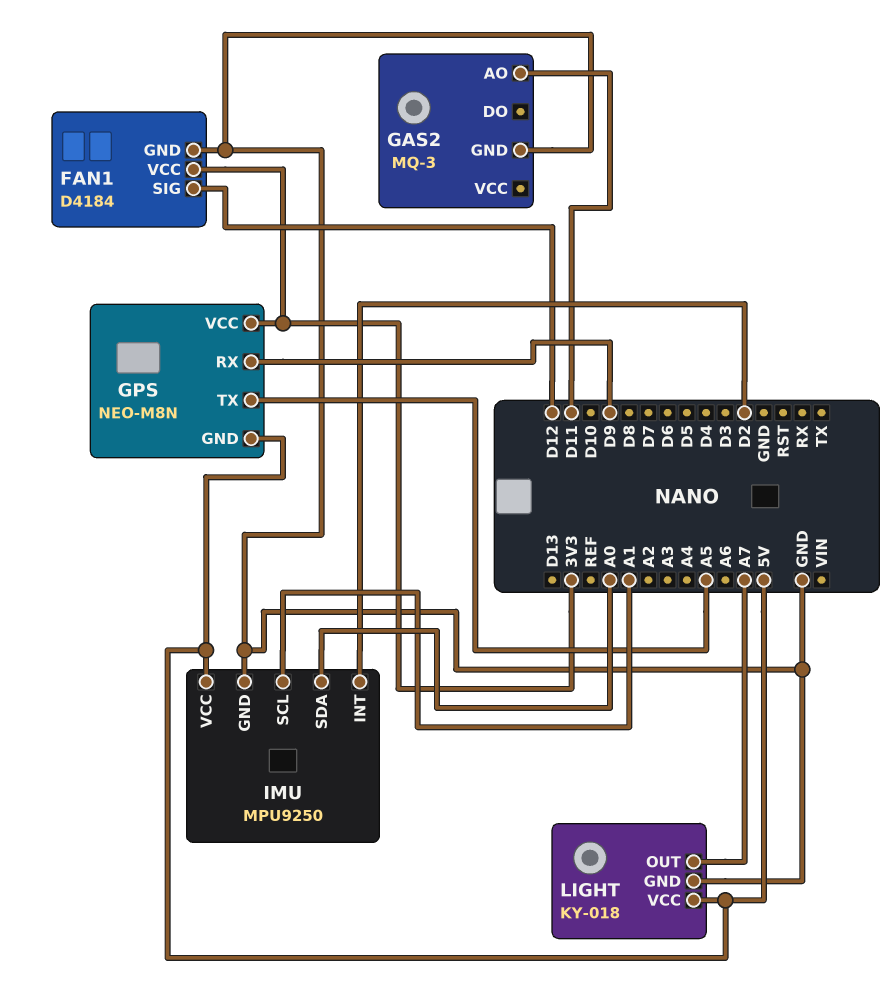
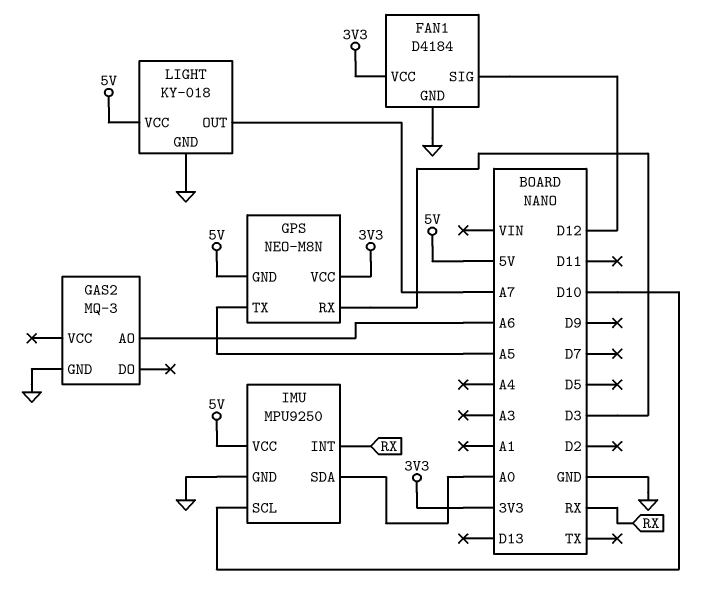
GAS2 pin AO: D11 -> A6
GPS pin RX: D9 -> D3
IMU pin INT: D2 -> RX
IMU pin SCL: A1 -> D10

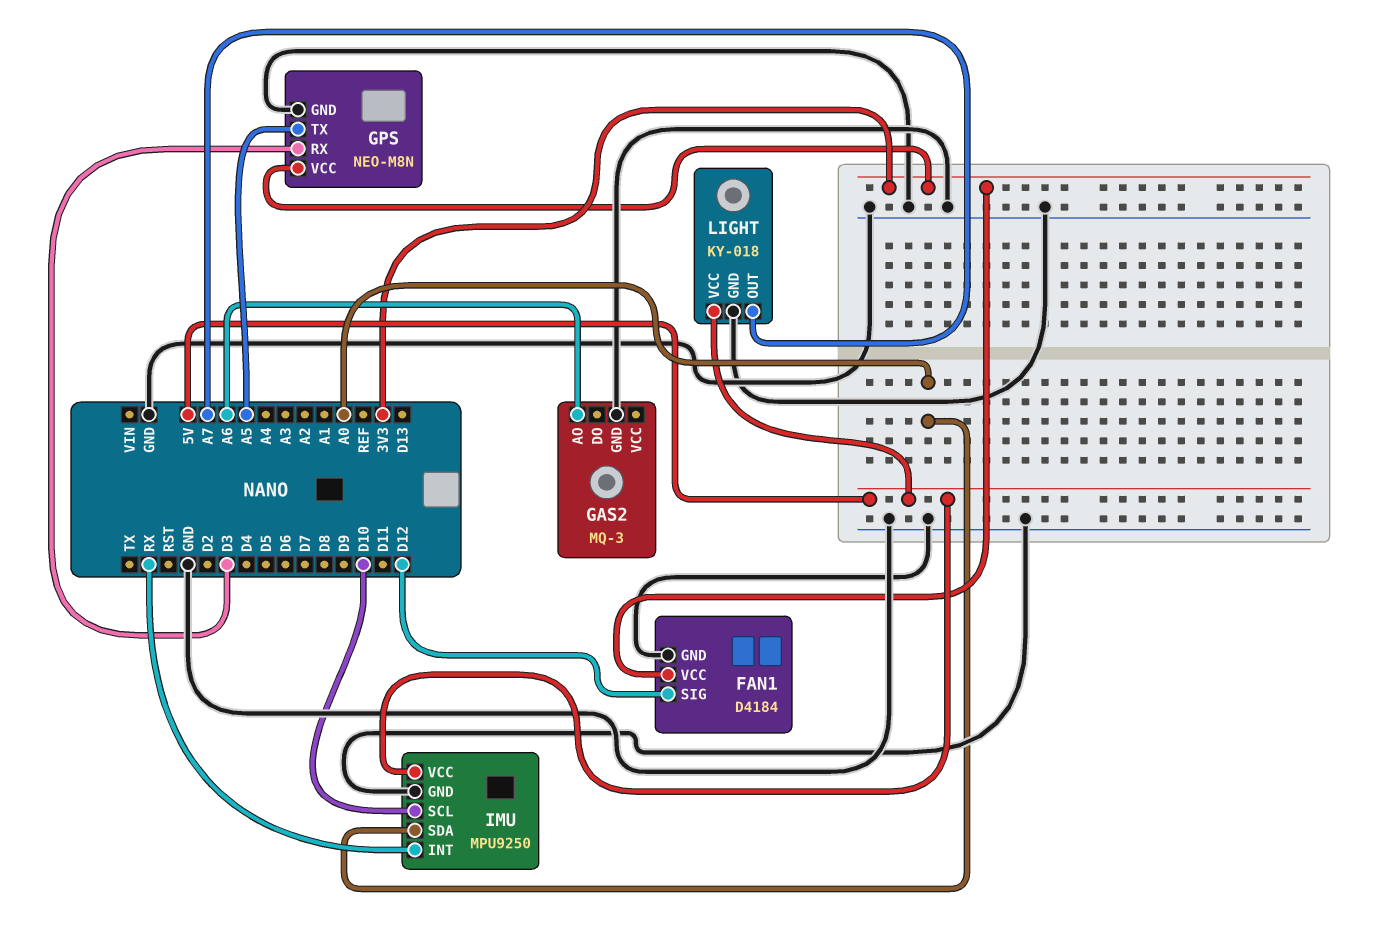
GPS pin GND: 5V -> GND

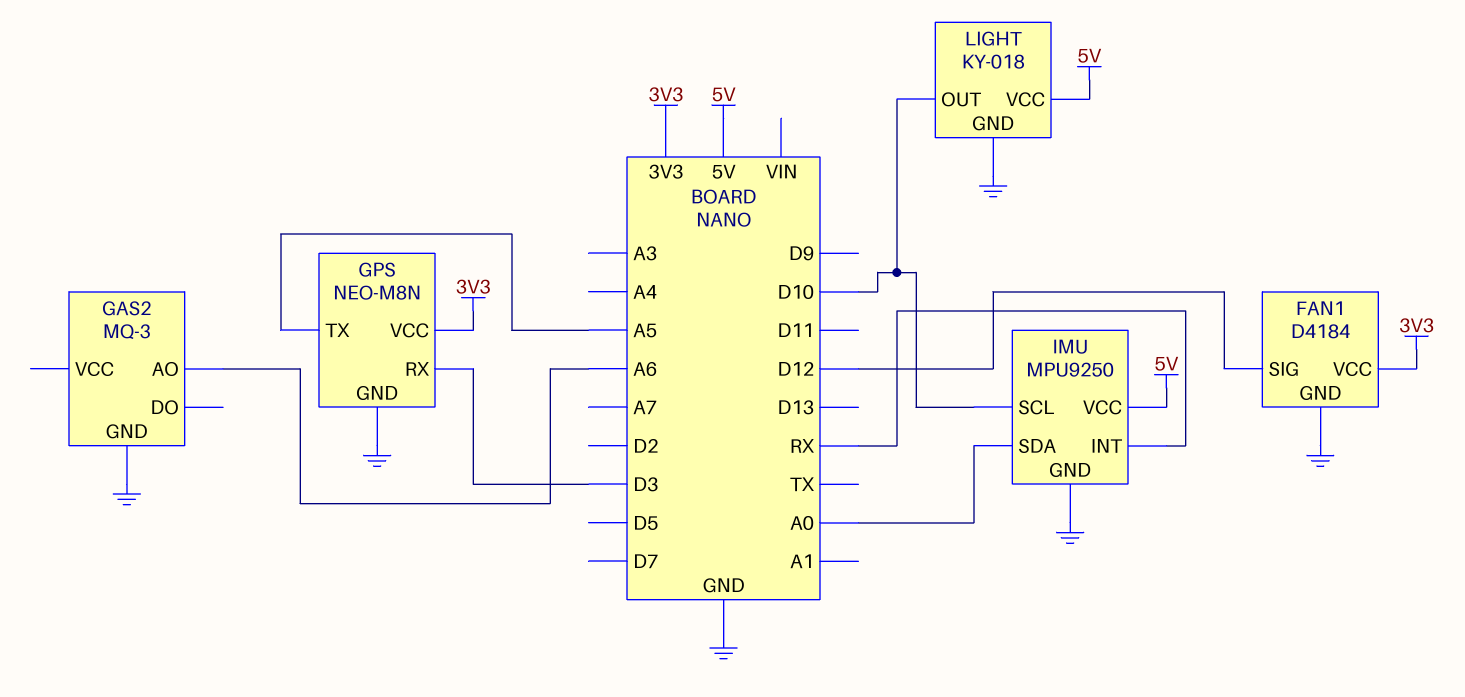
LIGHT pin OUT: A7 -> D10

